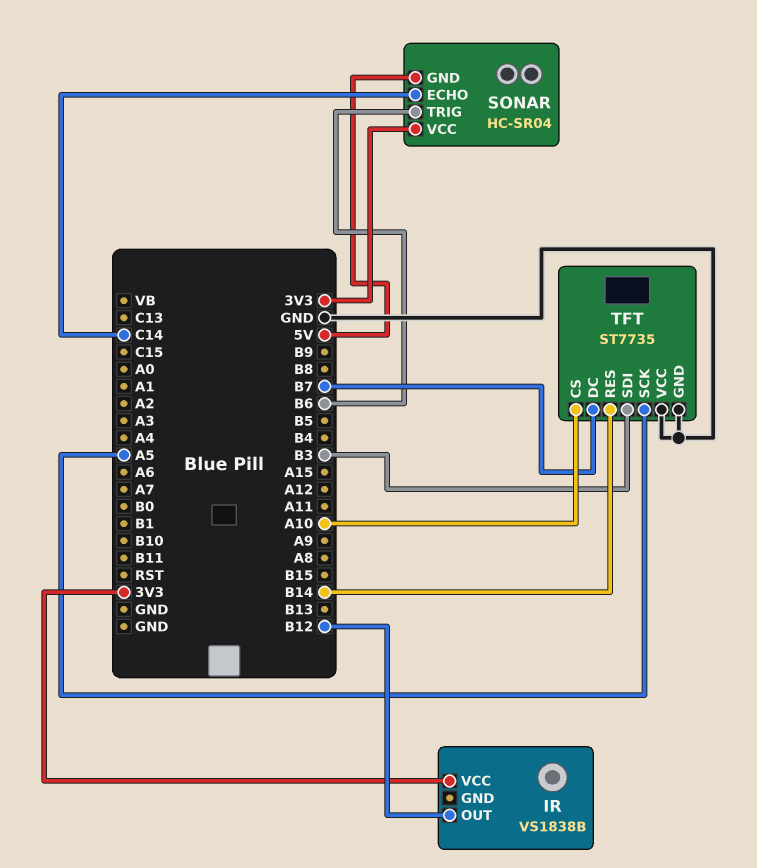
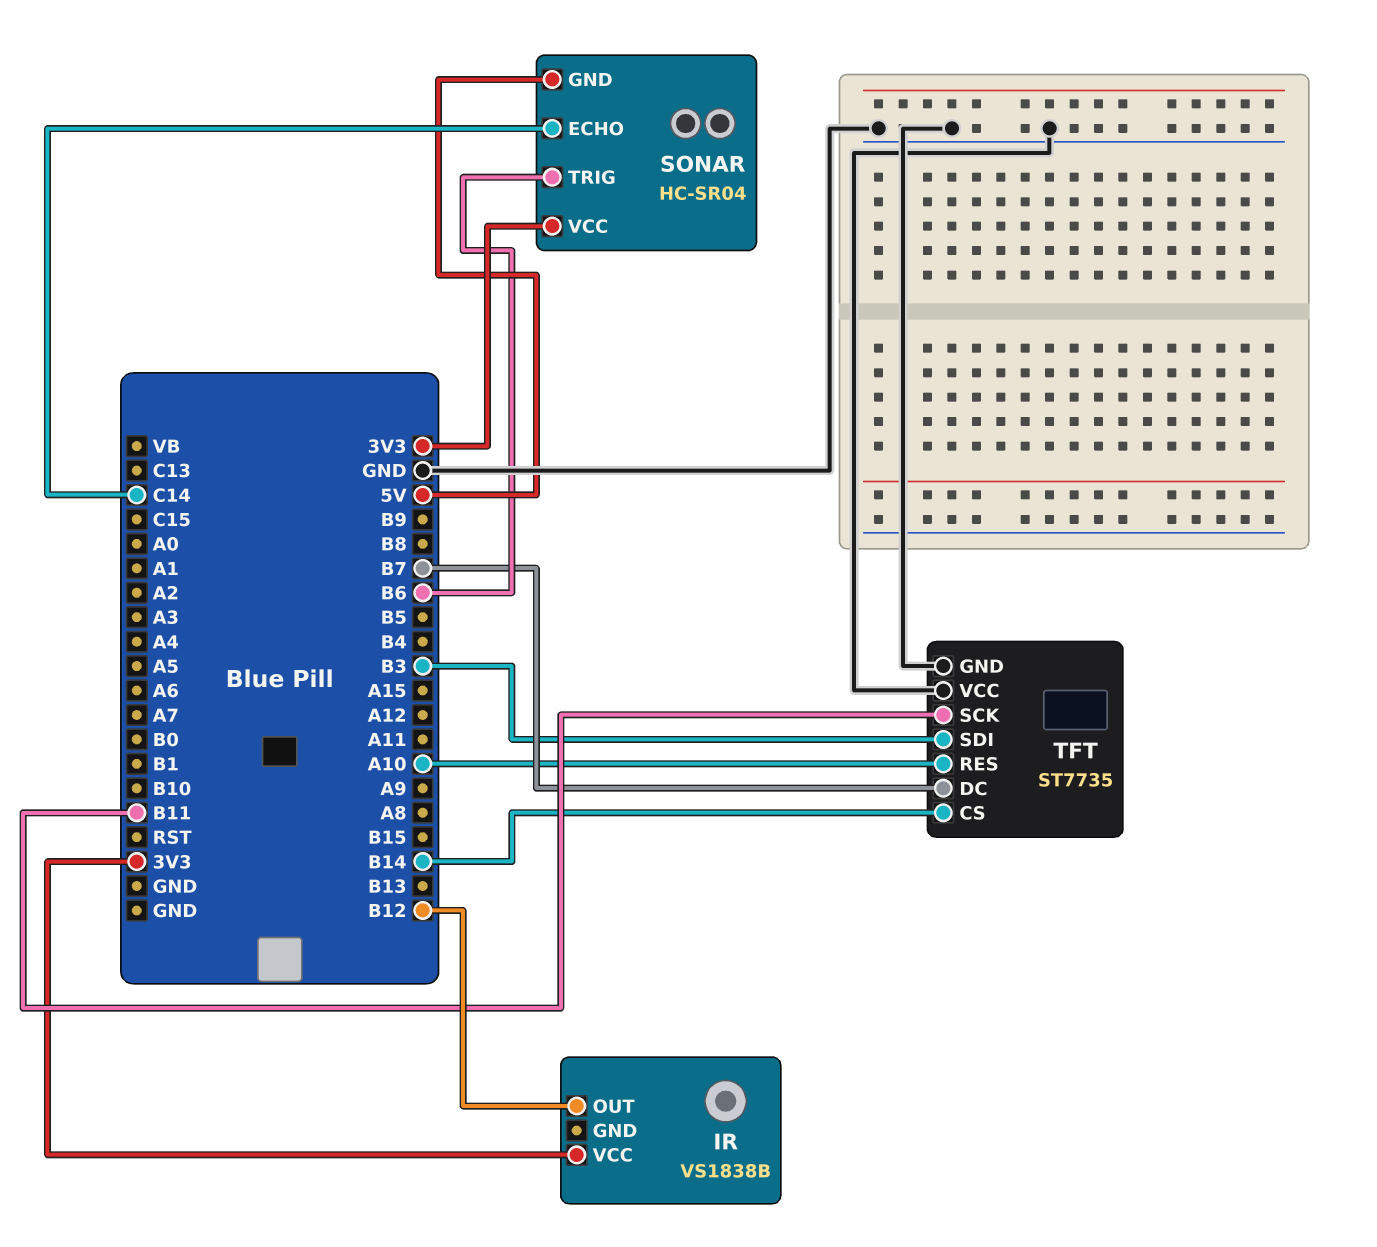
TFT pin CS: A10 -> B14
TFT pin RES: B14 -> A10
TFT pin SCK: A5 -> B11

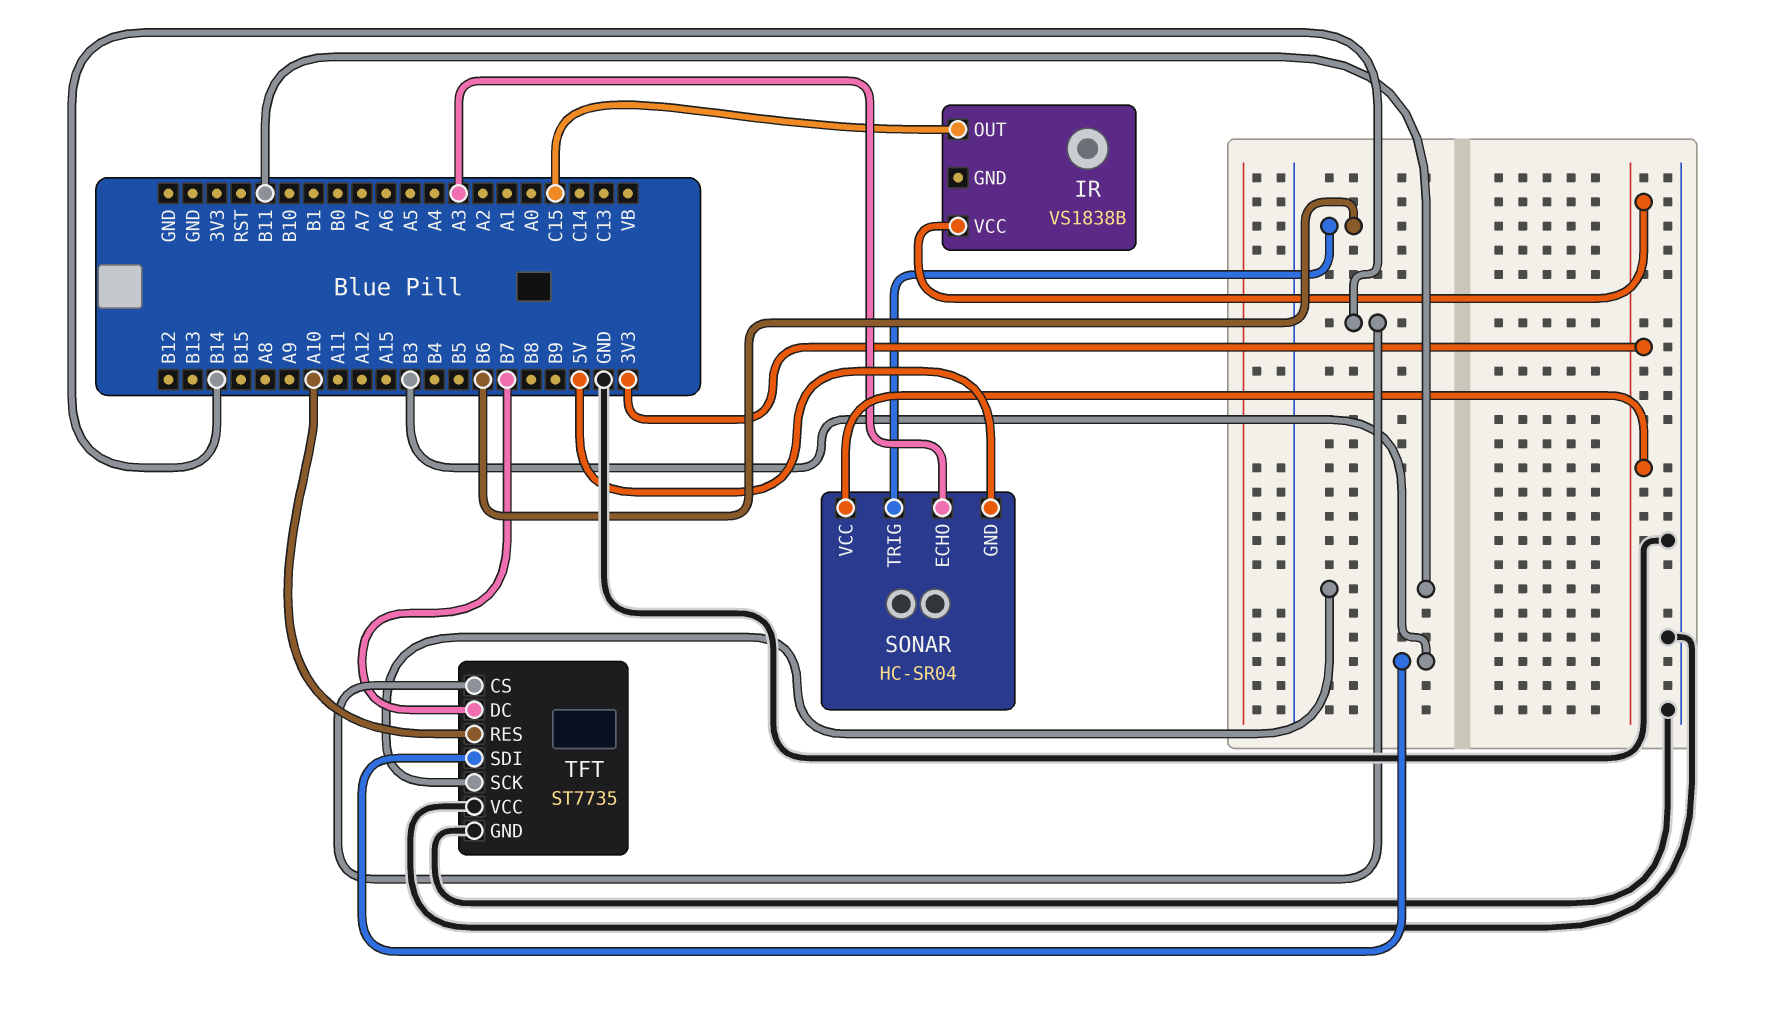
IR pin OUT: B12 -> C15
SONAR pin ECHO: C14 -> A3

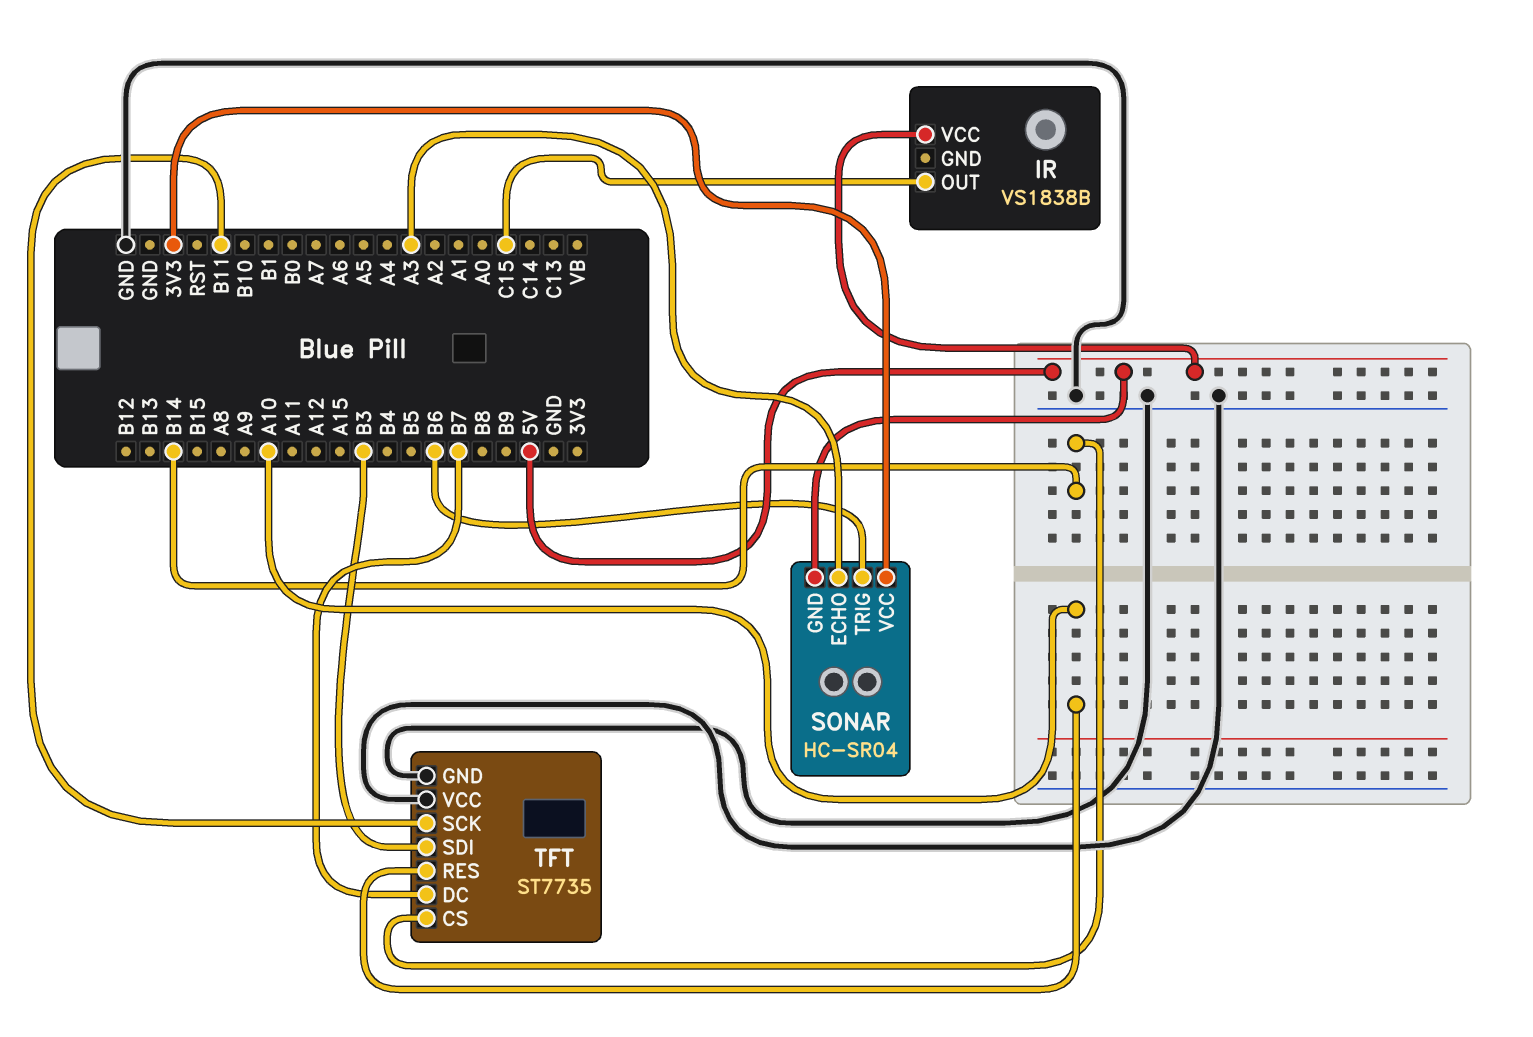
IR pin VCC: 3V3 -> 5V

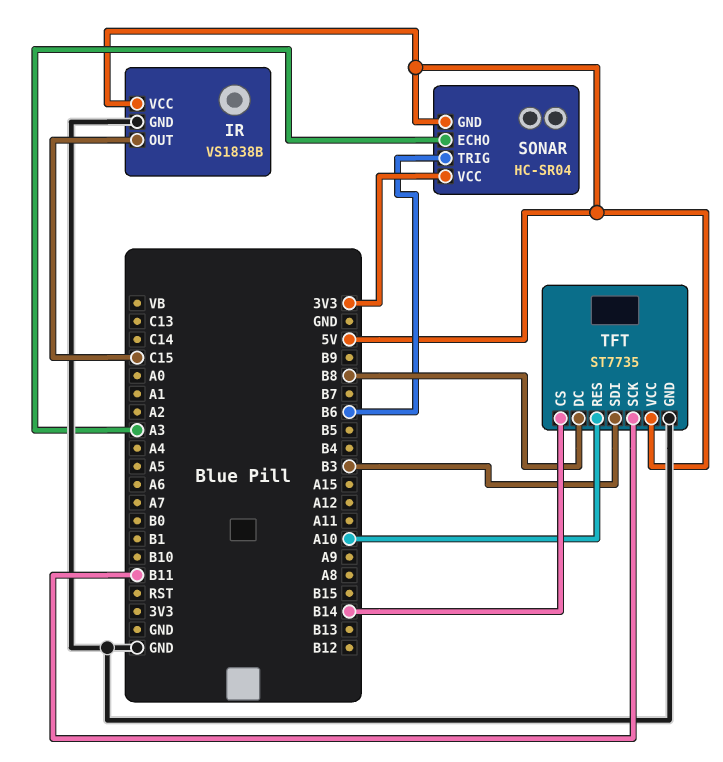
IR pin GND: none -> GND
TFT pin DC: B7 -> B8
TFT pin VCC: GND -> 5V

